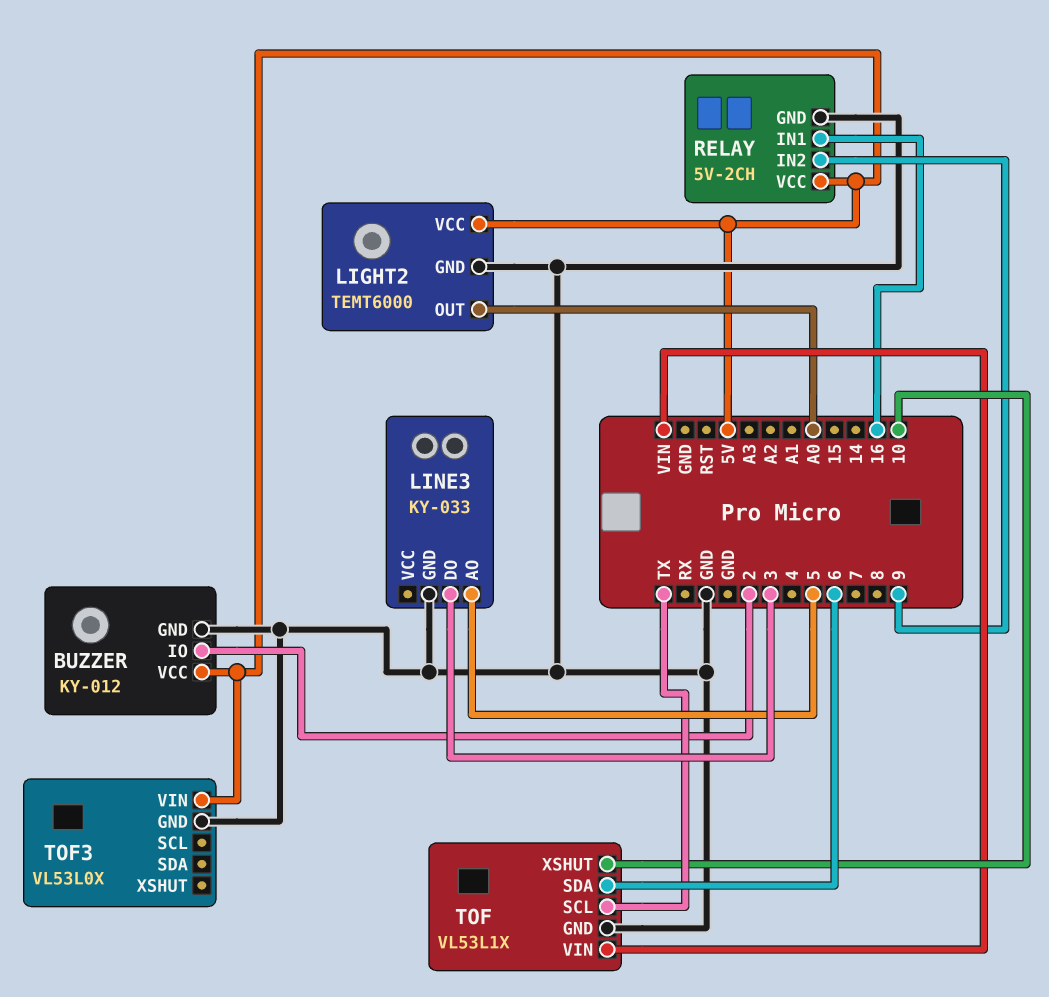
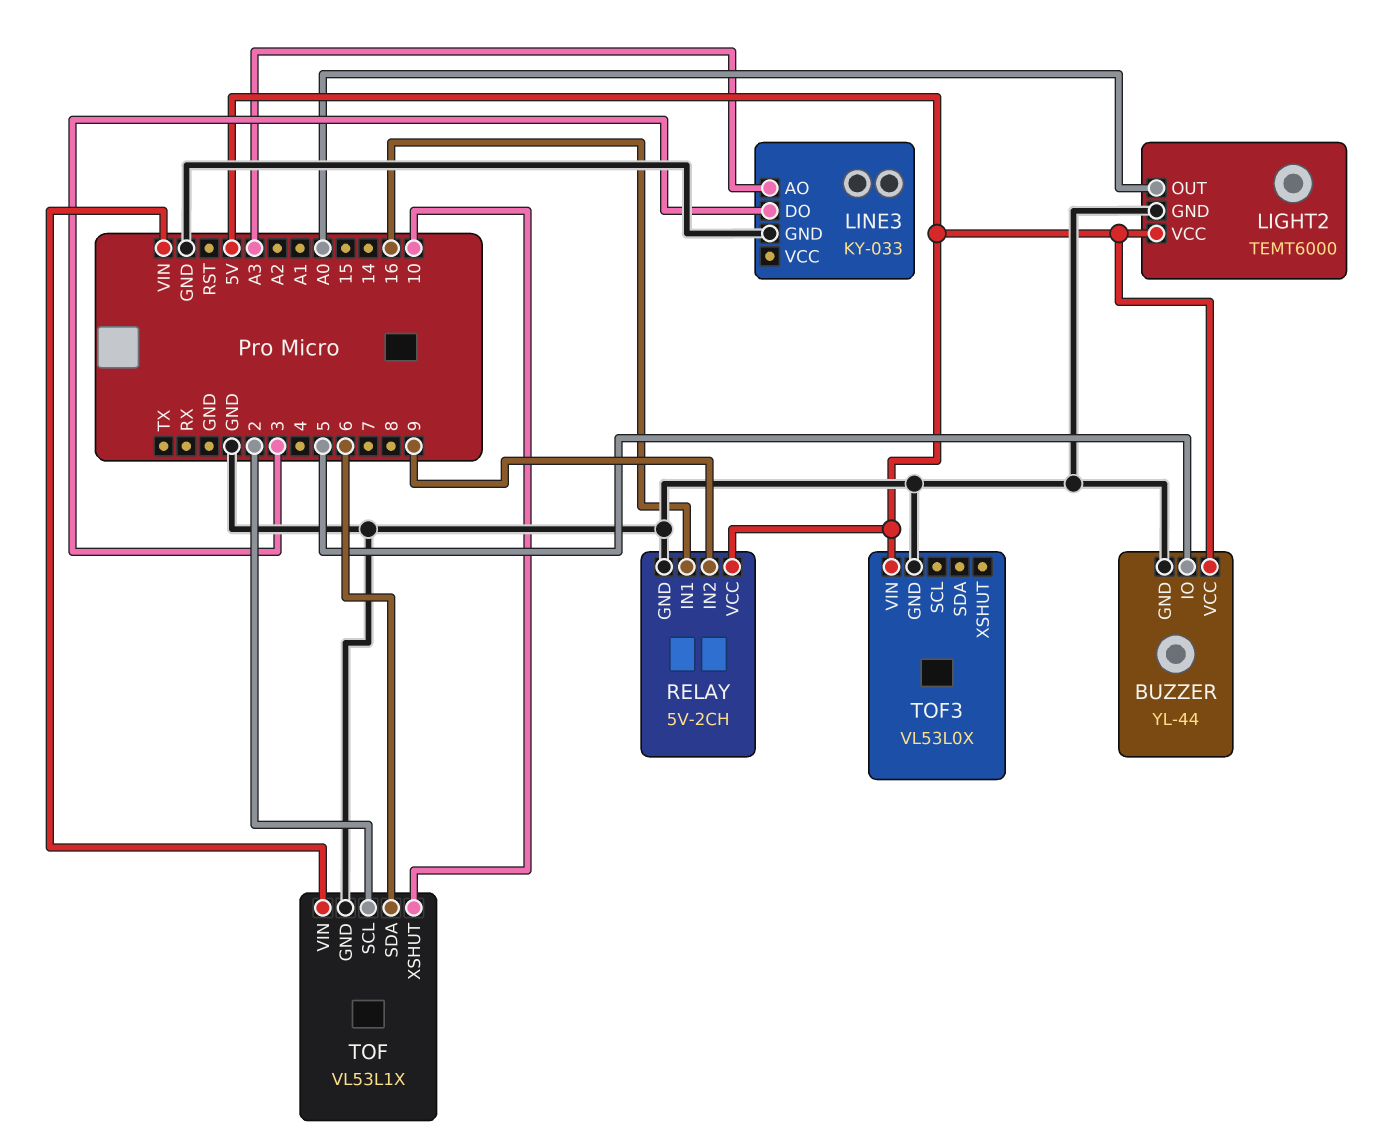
BUZZER: KY-012 -> YL-44
BUZZER pin IO: 2 -> 5
LINE3 pin AO: 5 -> A3
TOF pin SCL: TX -> 2

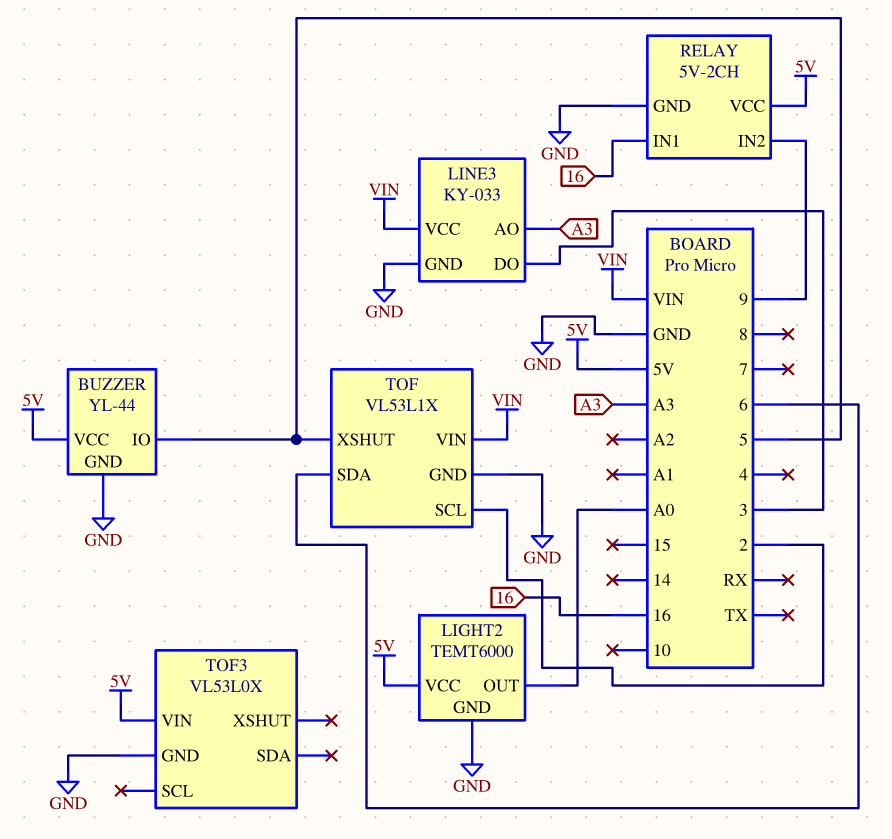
LINE3 pin VCC: none -> VIN
TOF pin XSHUT: 10 -> 5

